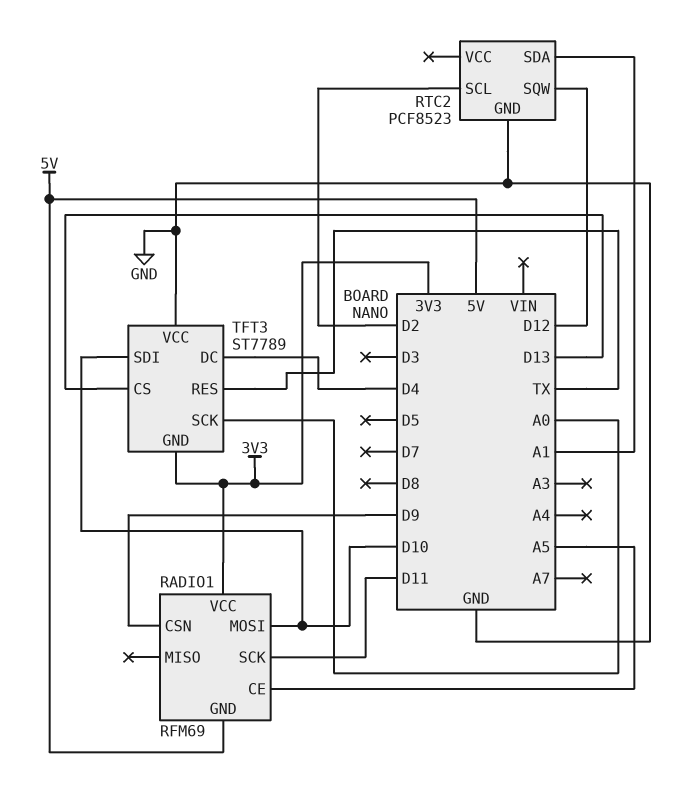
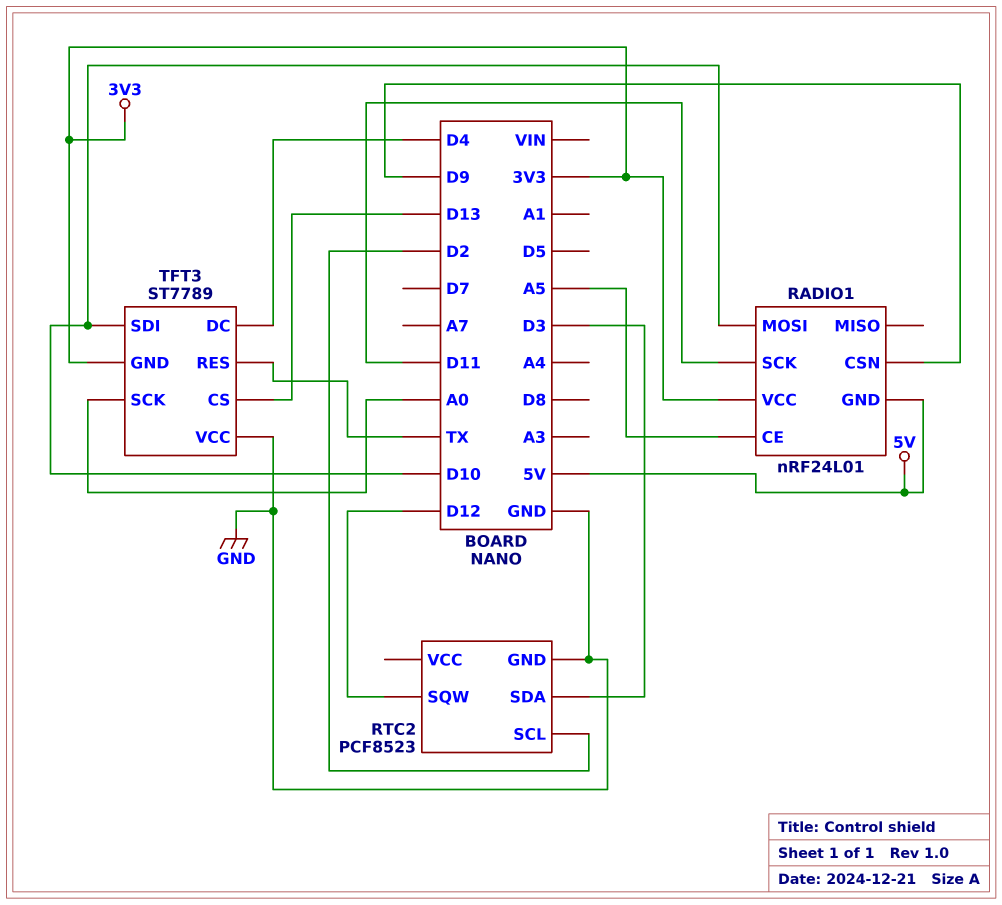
RADIO1: RFM69 -> nRF24L01
RTC2 pin SDA: A1 -> D3

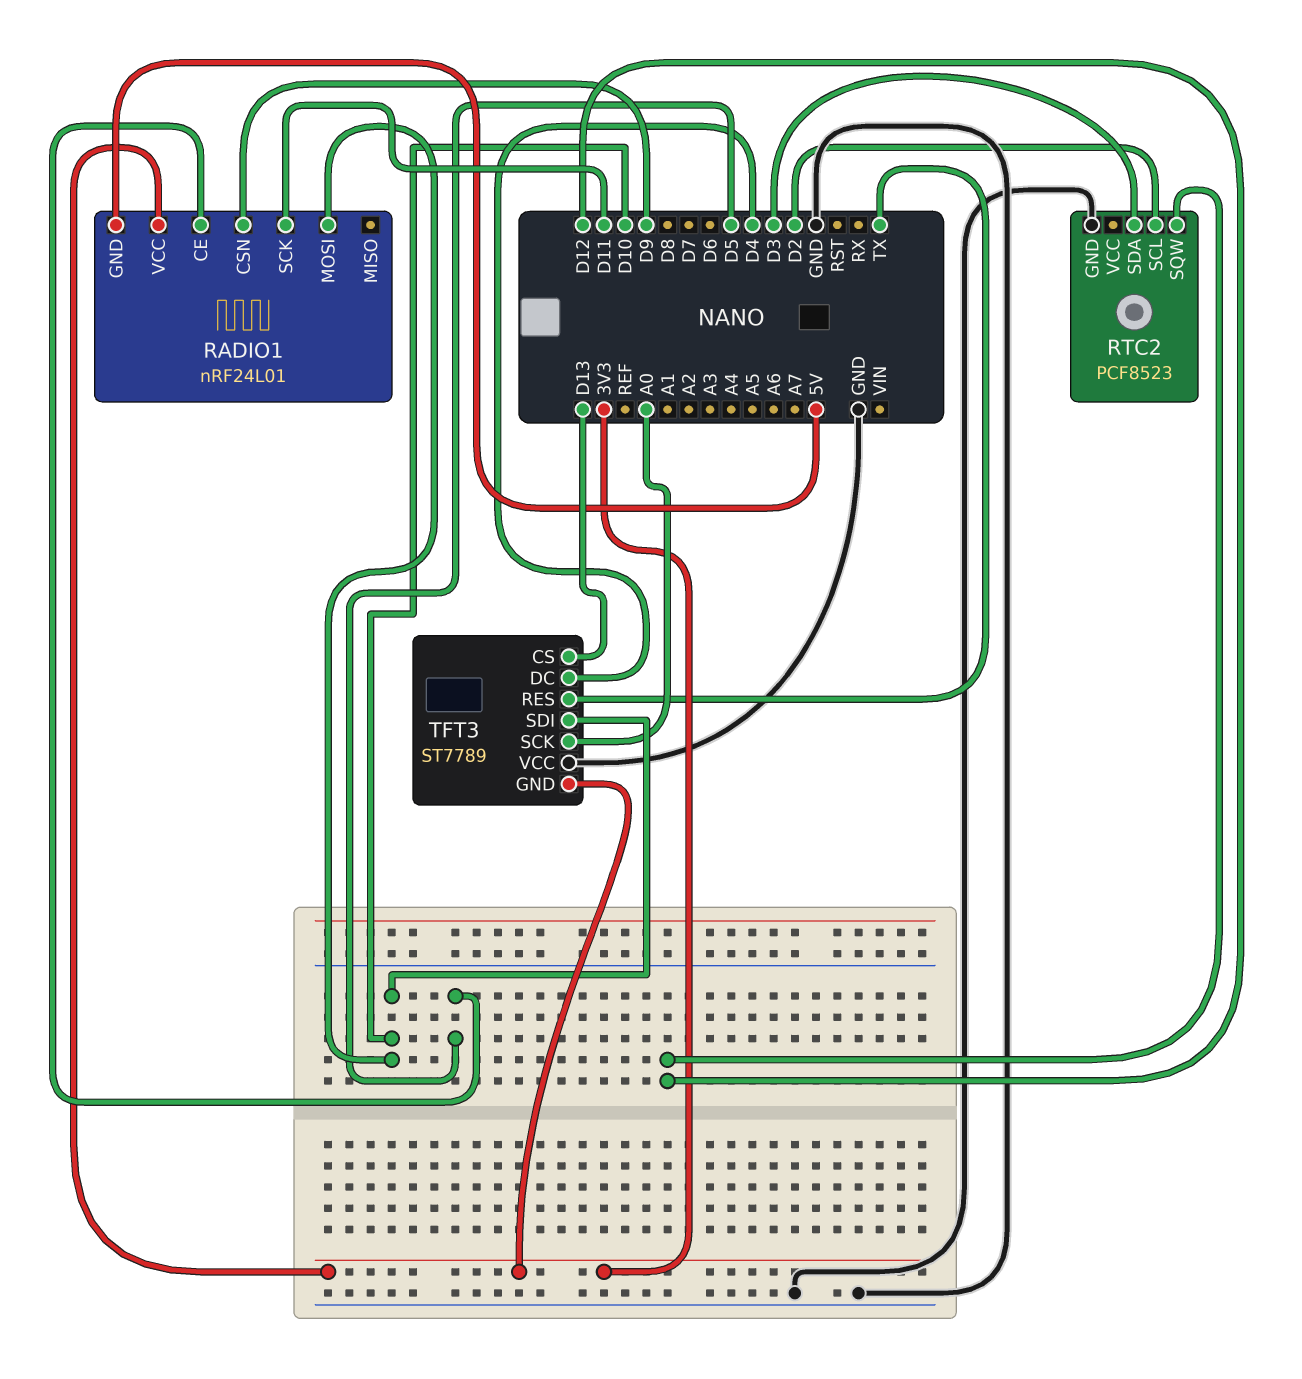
RADIO1 pin CE: A5 -> D5

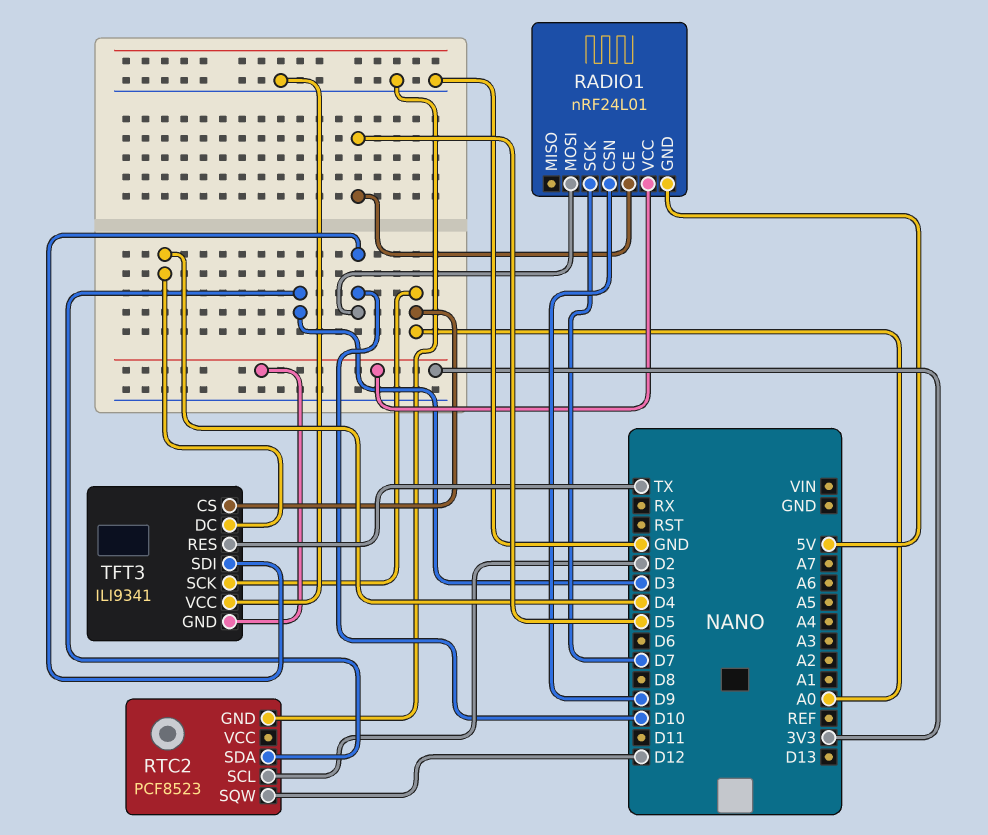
RADIO1 pin SCK: D11 -> D7
TFT3: ST7789 -> ILI9341
TFT3 pin CS: D13 -> A0

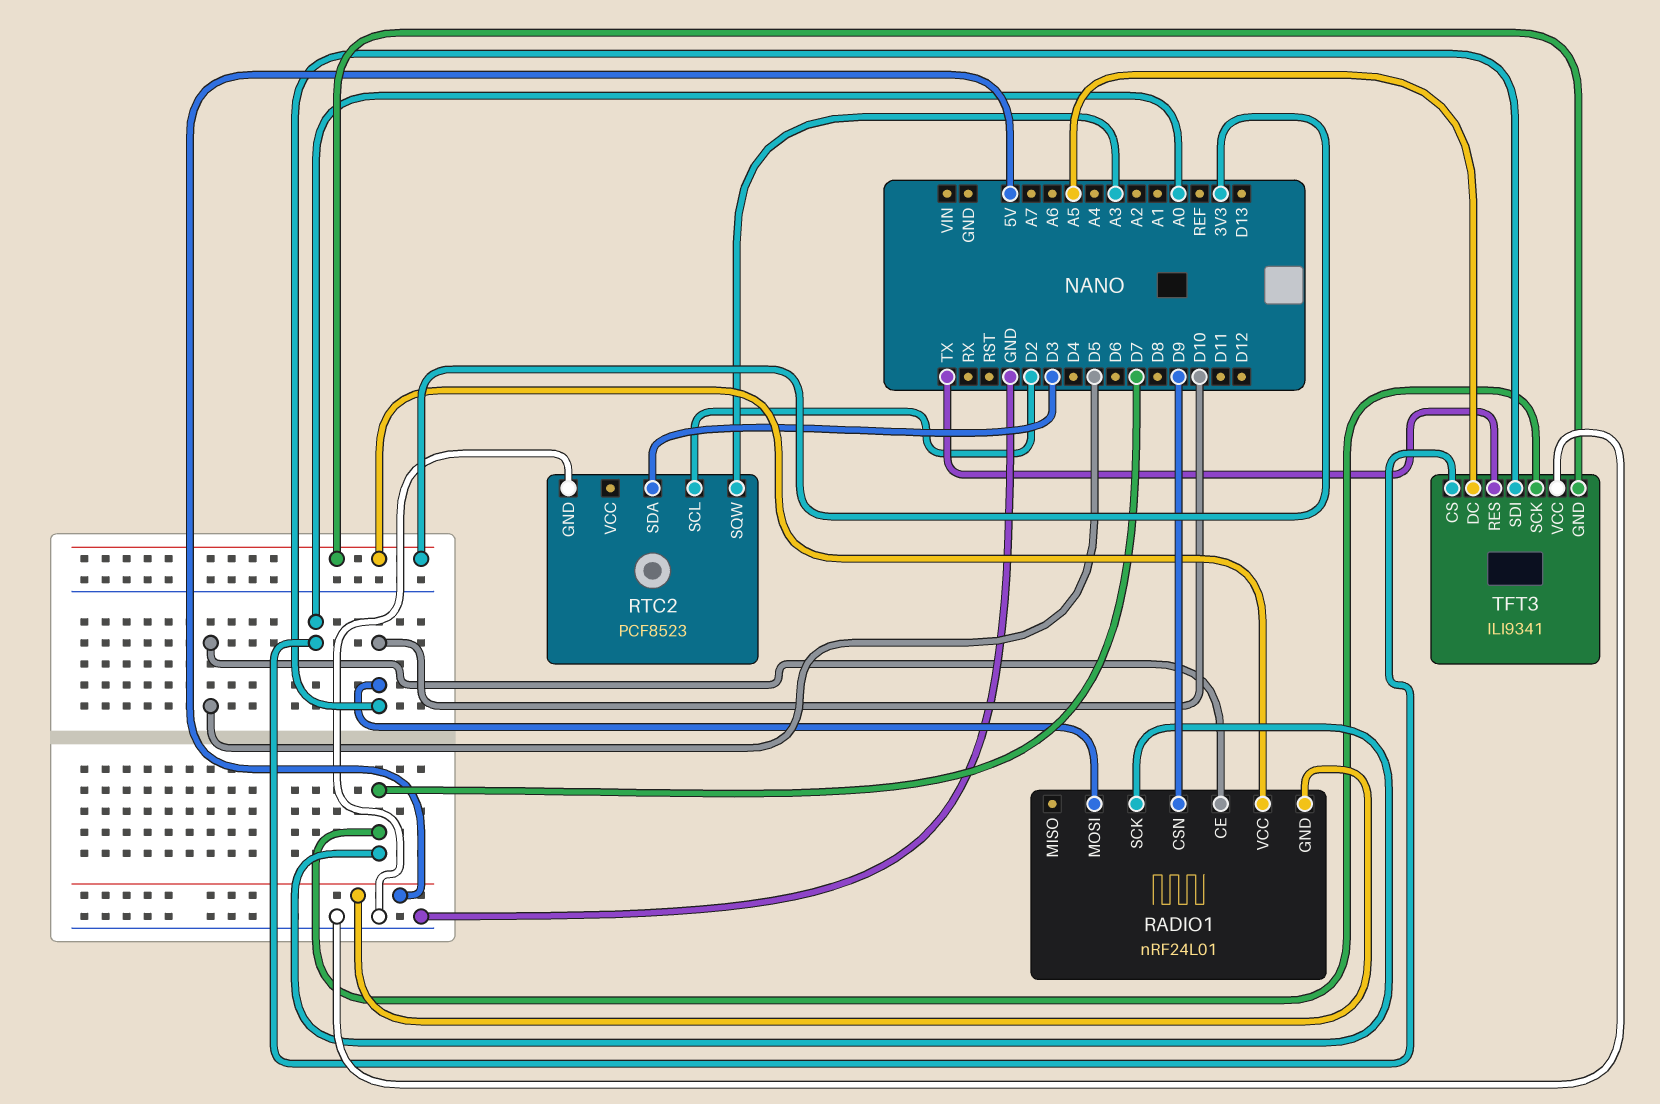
RTC2 pin SQW: D12 -> A3
TFT3 pin DC: D4 -> A5
TFT3 pin SCK: A0 -> D7

